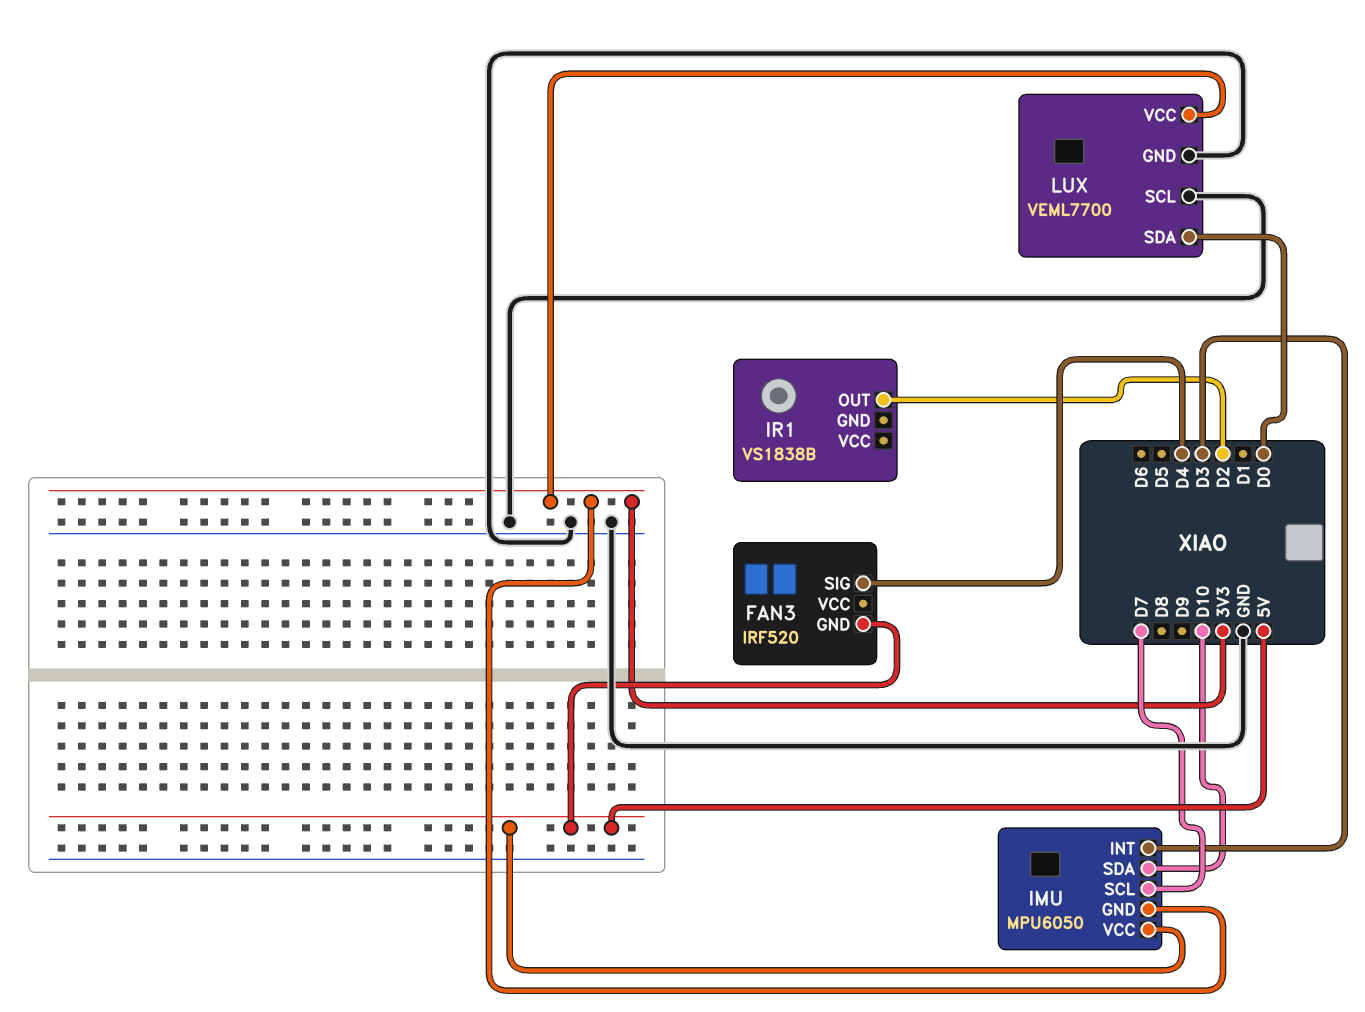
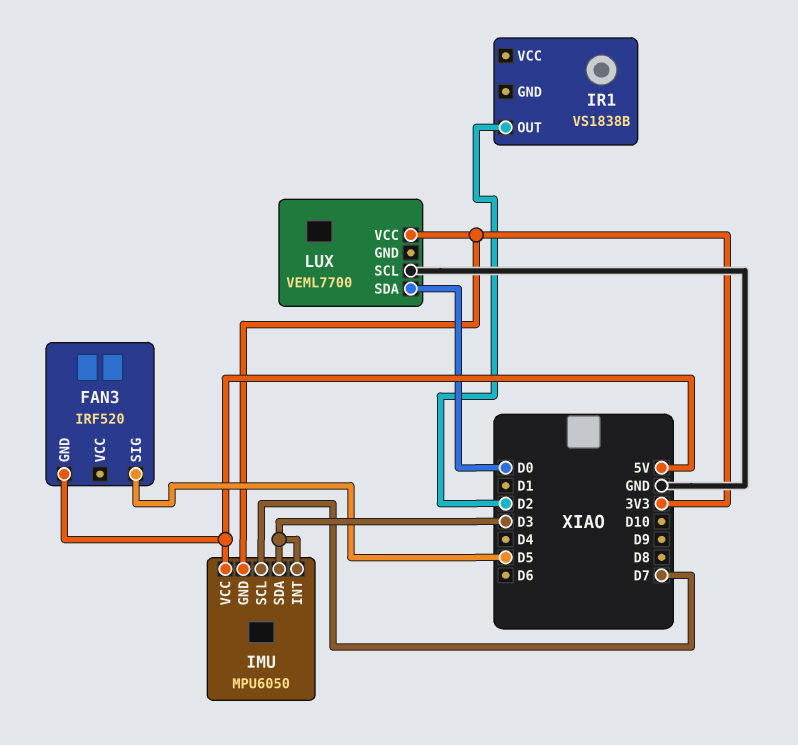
FAN3 pin SIG: D4 -> D5
IMU pin SDA: D10 -> D3
LUX pin GND: GND -> none

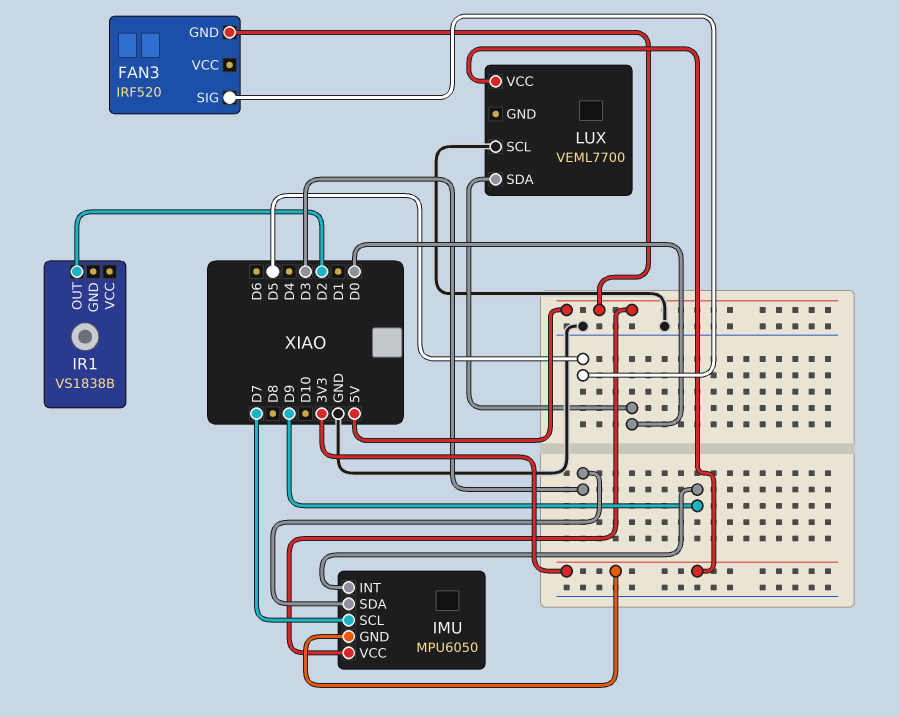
IMU pin INT: D3 -> D9

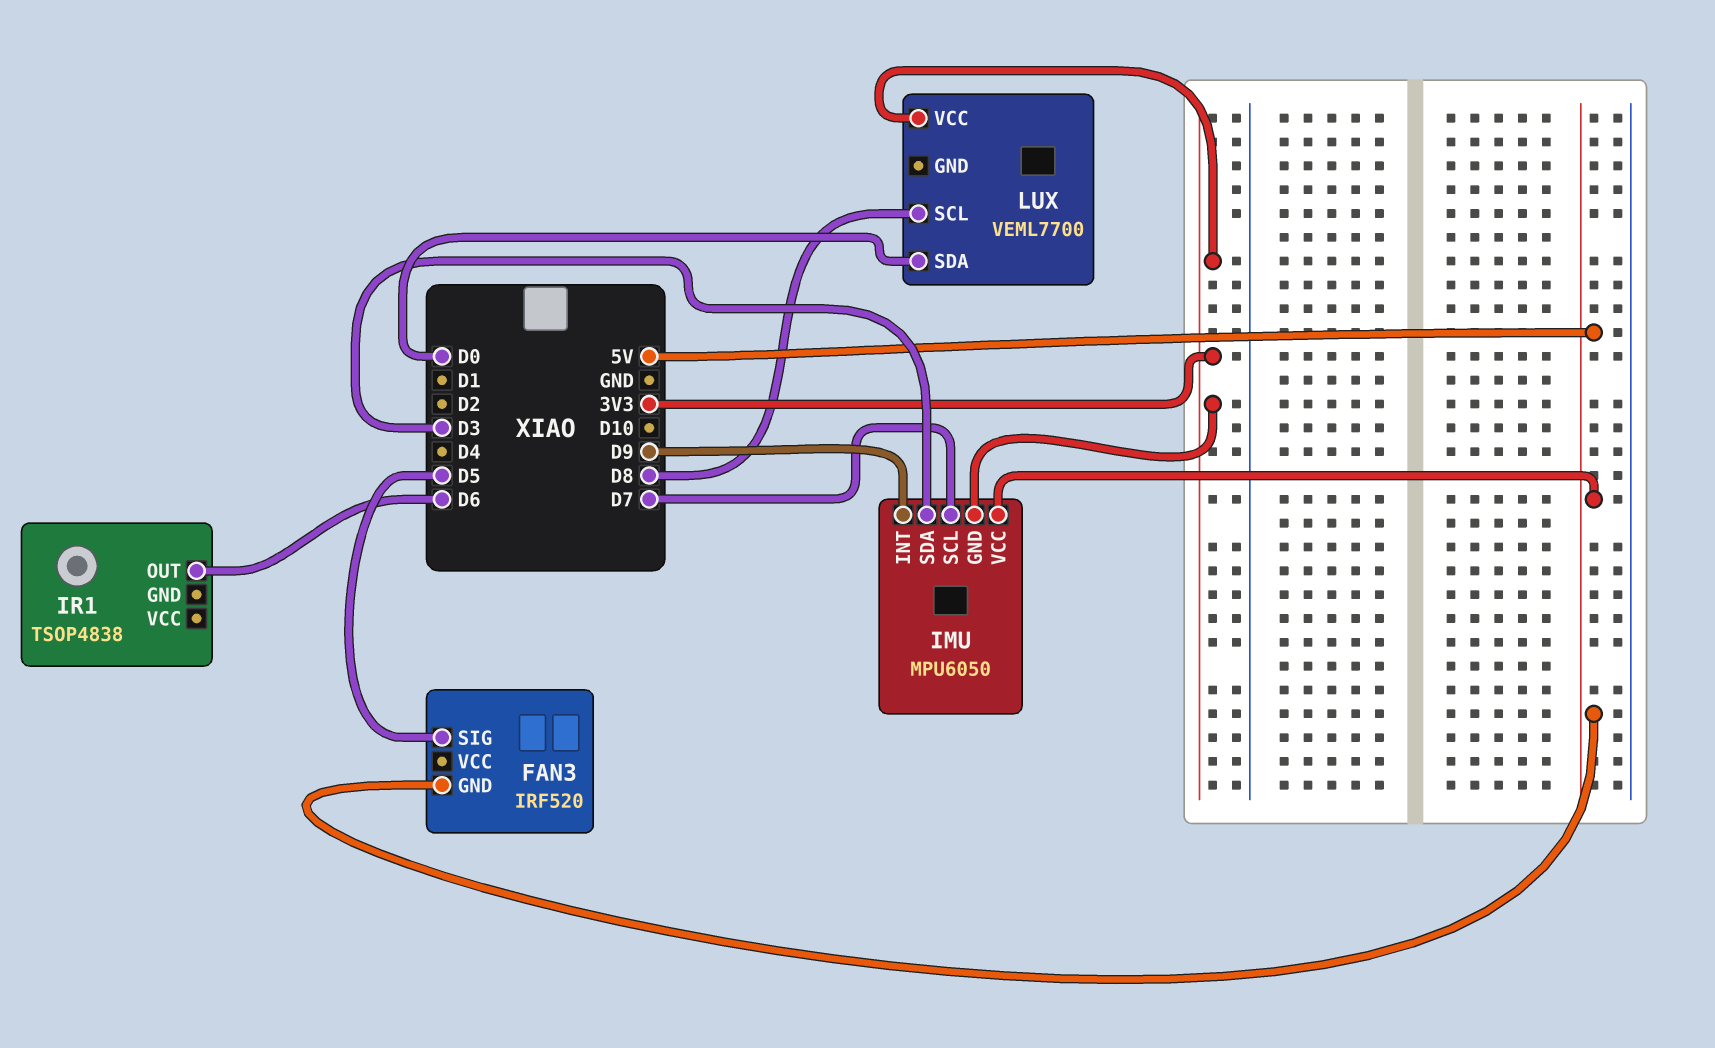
IR1: VS1838B -> TSOP4838
IR1 pin OUT: D2 -> D6
LUX pin SCL: GND -> D8

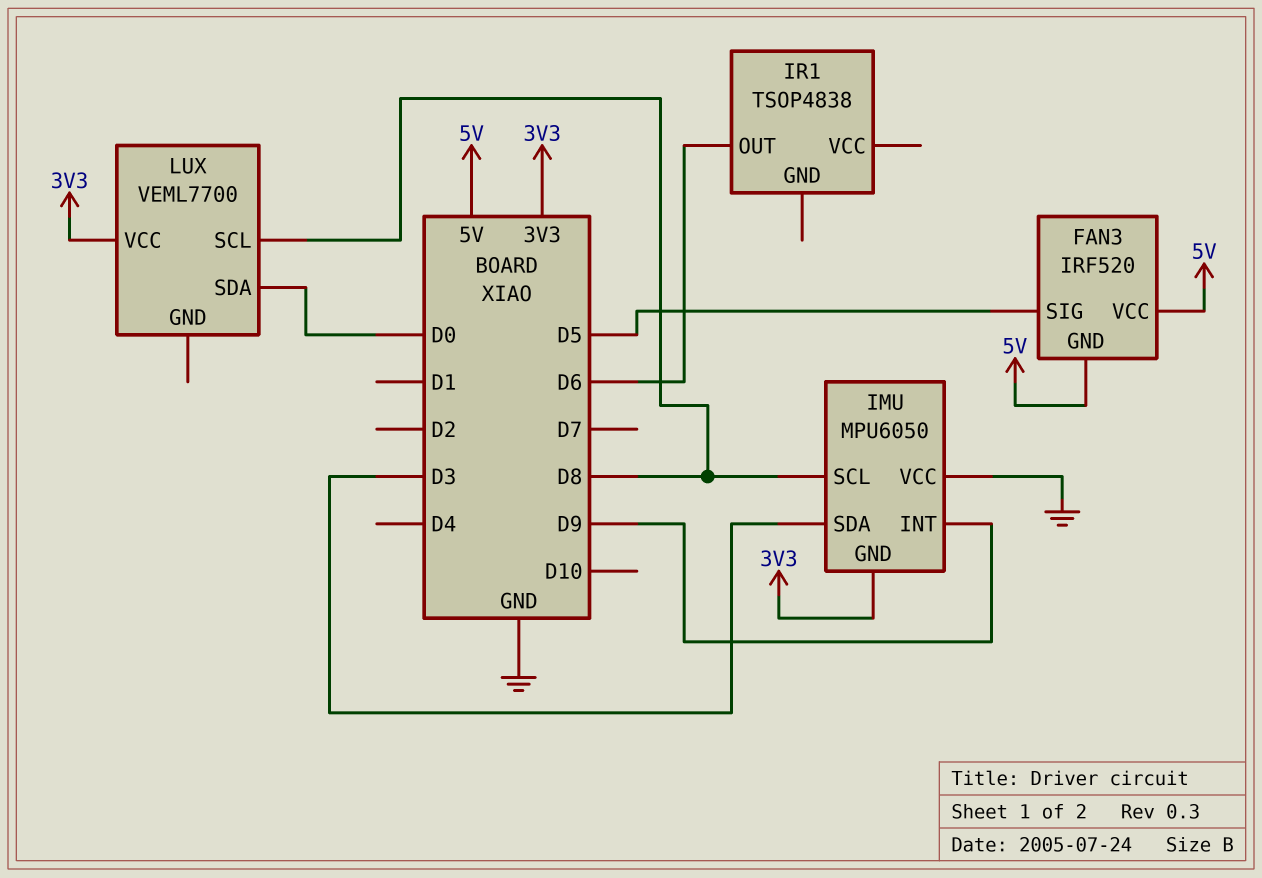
FAN3 pin VCC: none -> 5V
IMU pin SCL: D7 -> D8
IMU pin VCC: 5V -> GND

